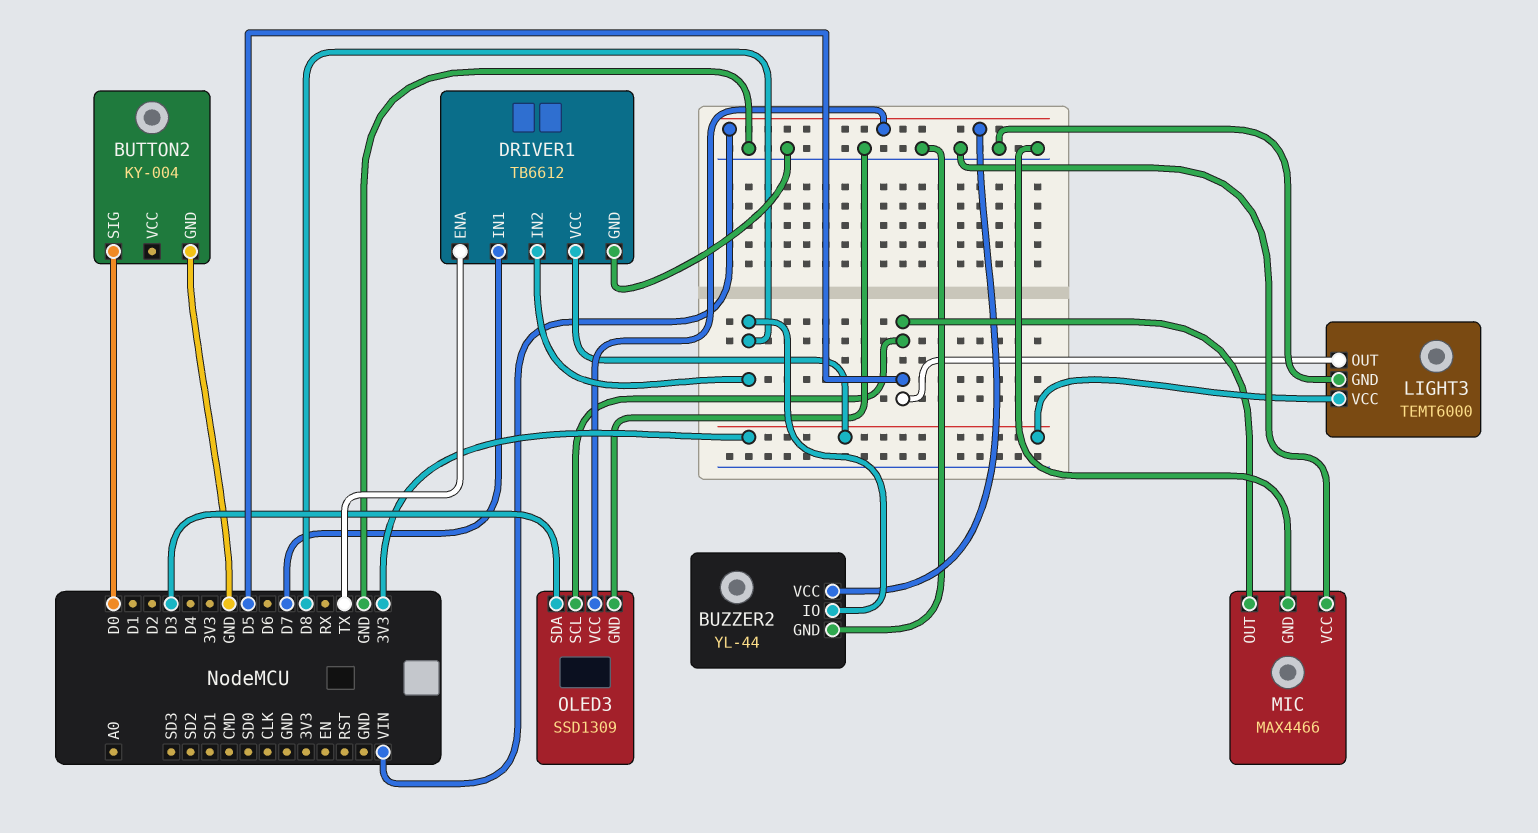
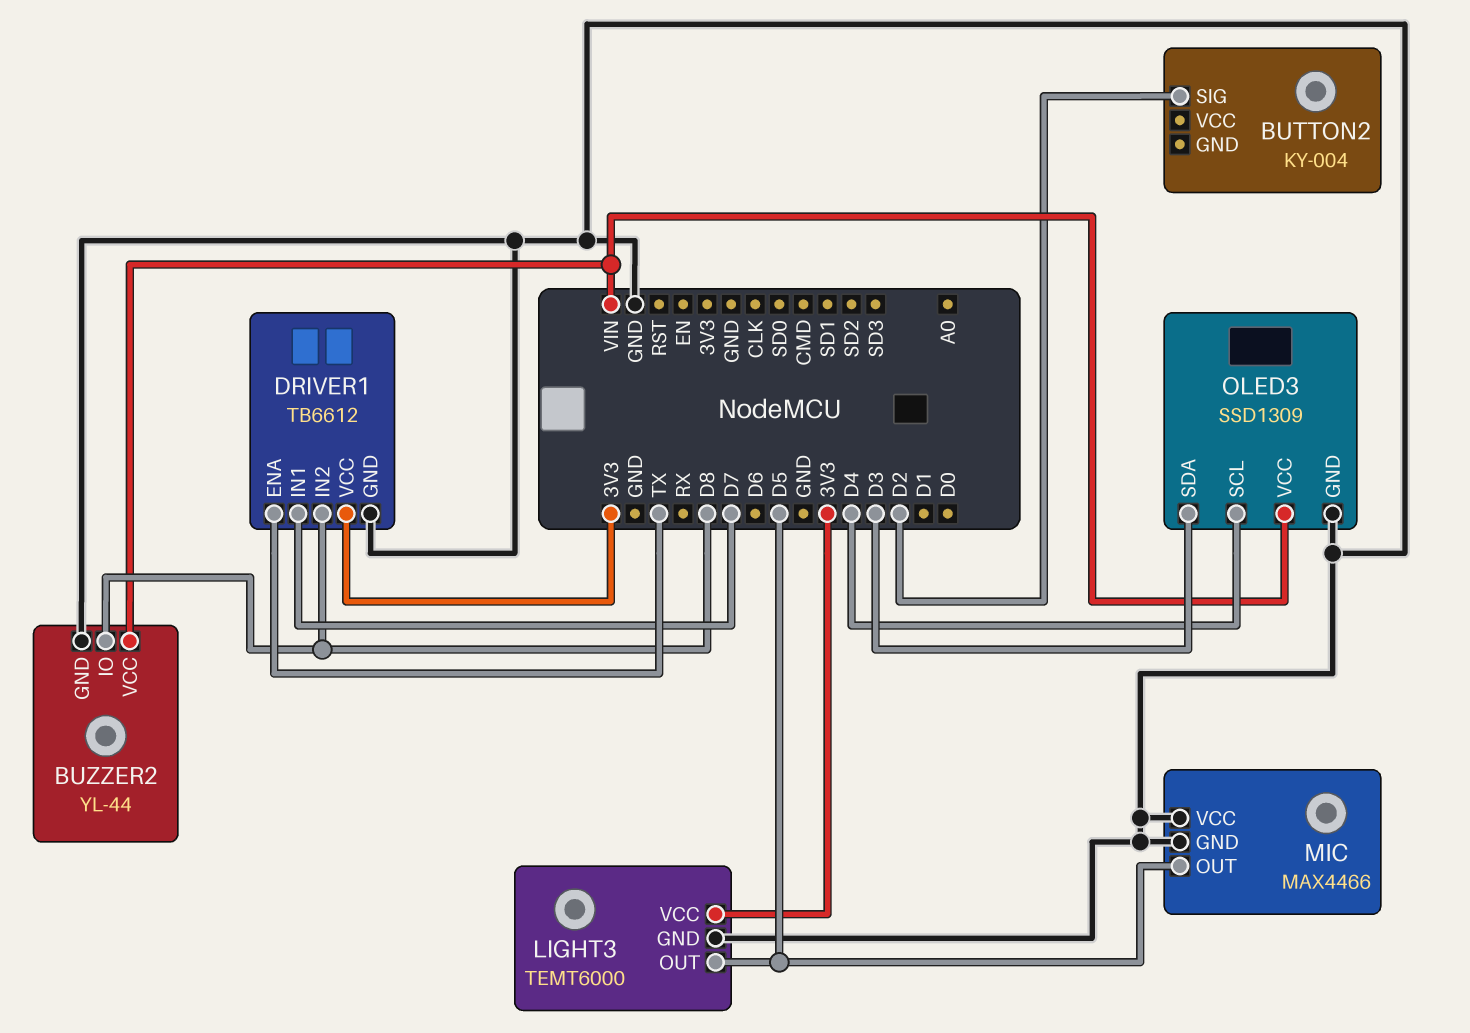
BUTTON2 pin GND: GND -> none
BUTTON2 pin SIG: D0 -> D2
OLED3 pin SCL: D5 -> D4

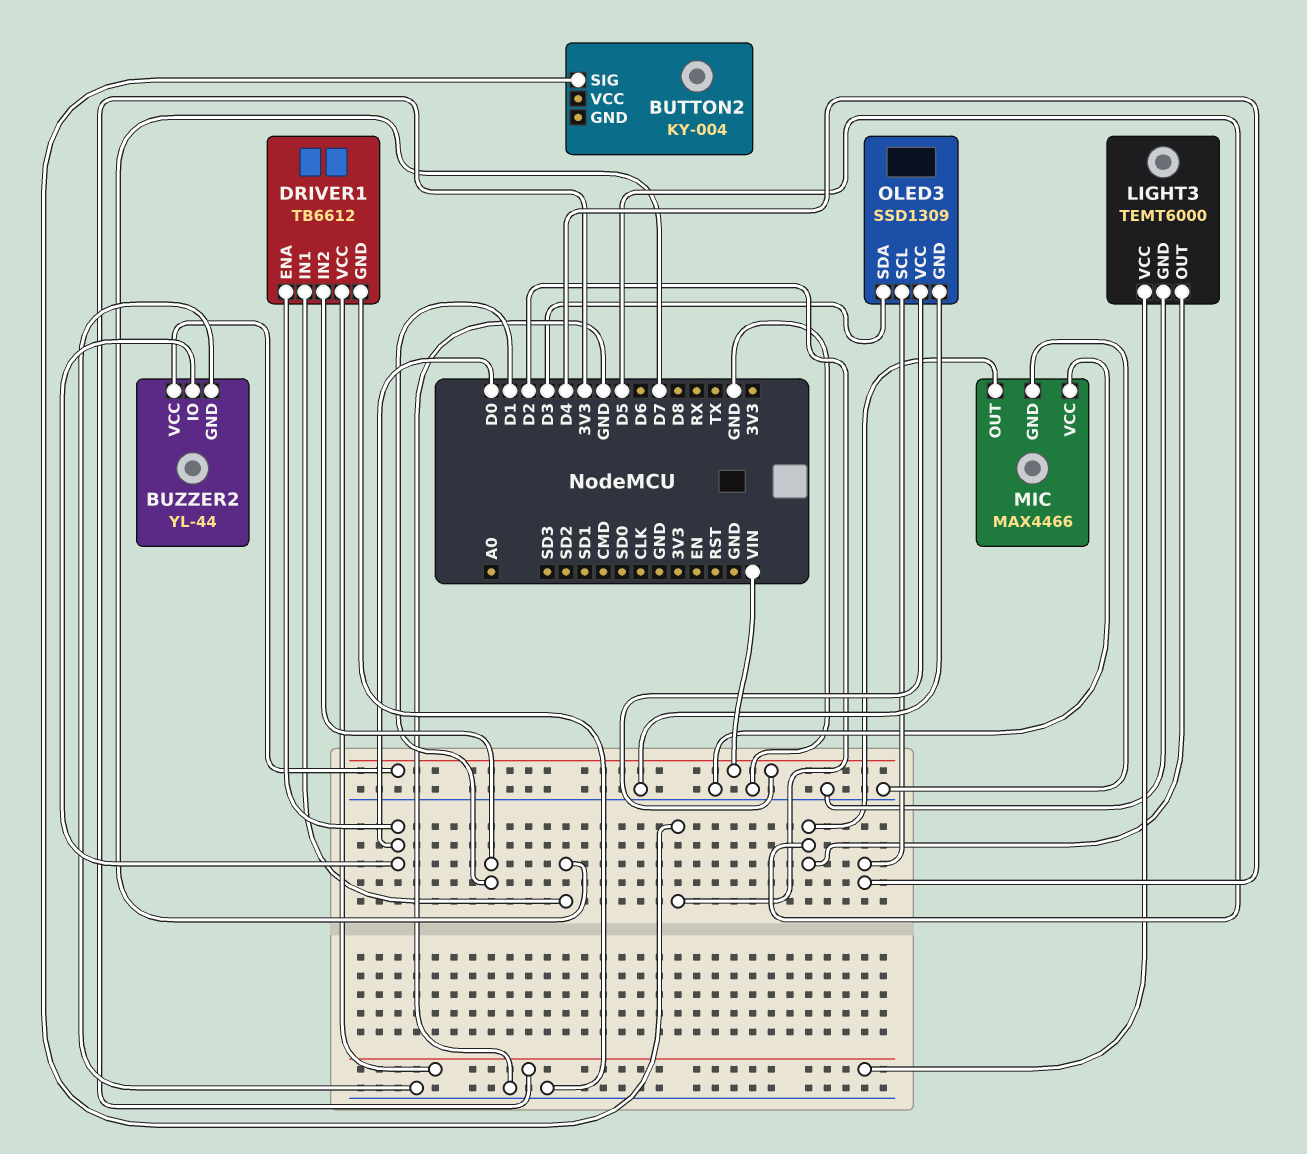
BUZZER2 pin IO: D8 -> D0
DRIVER1 pin ENA: TX -> D0
DRIVER1 pin IN2: D8 -> D1

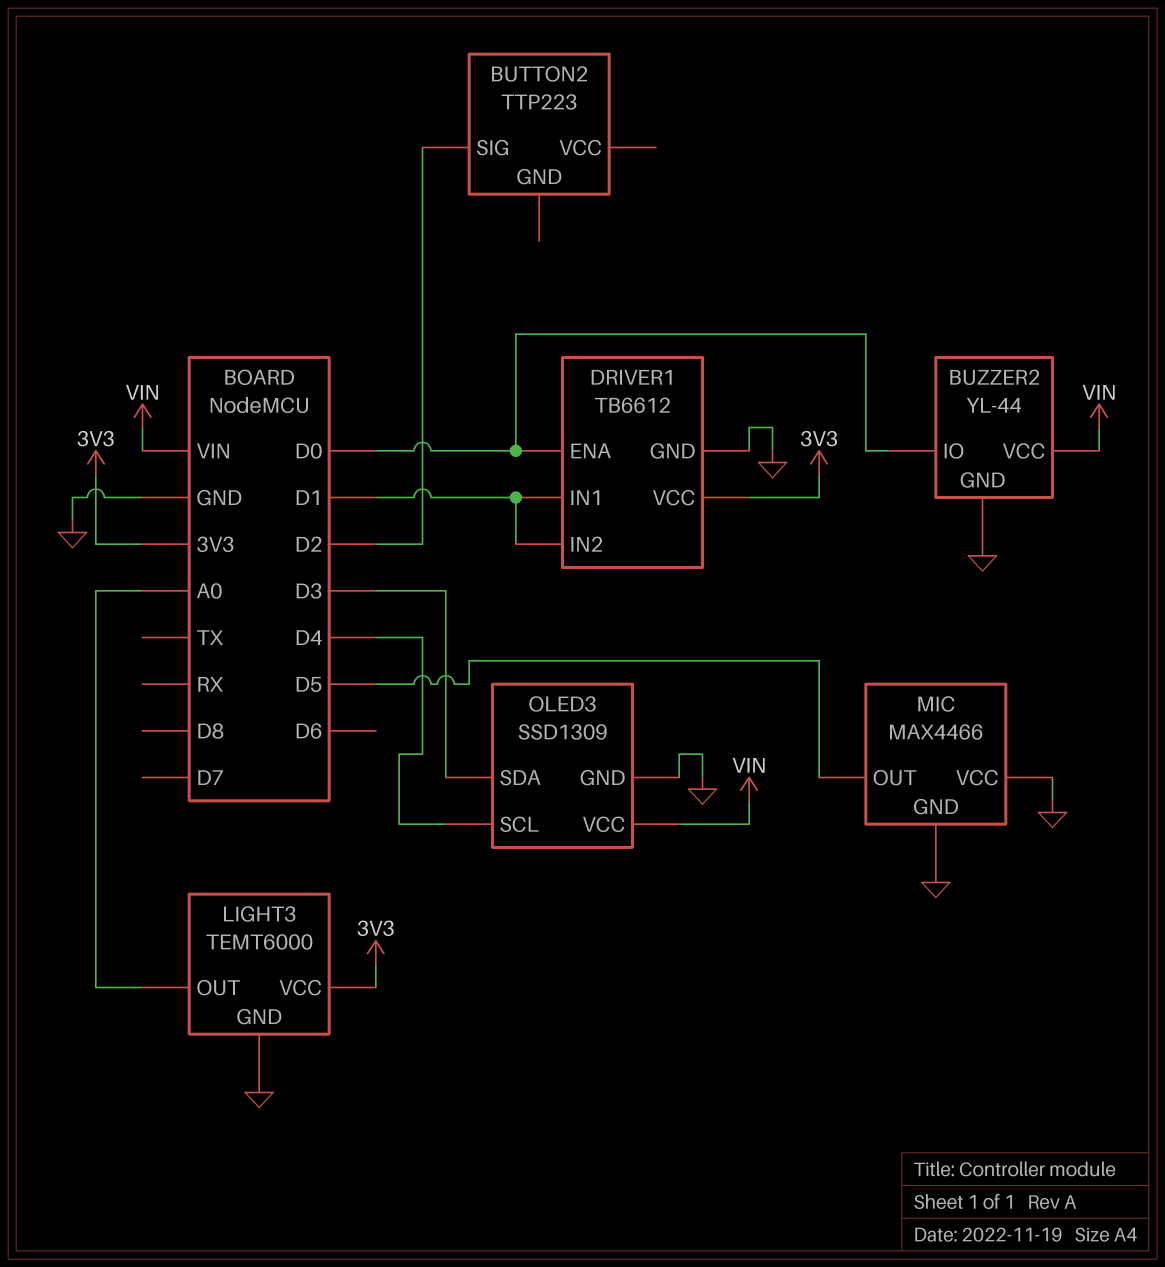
BUTTON2: KY-004 -> TTP223
DRIVER1 pin IN1: D7 -> D1
LIGHT3 pin OUT: D5 -> A0

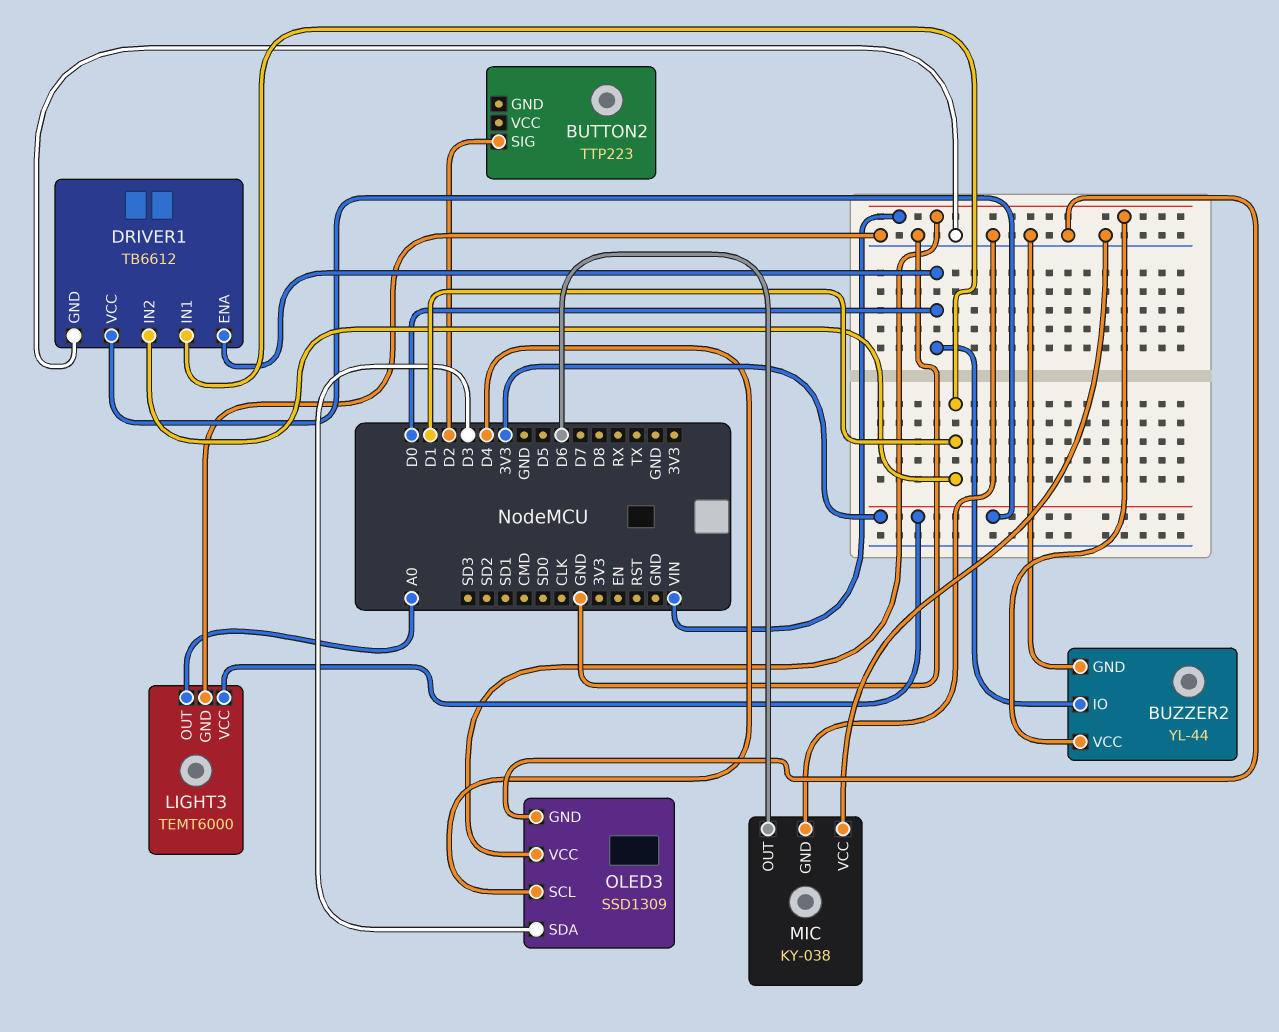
MIC: MAX4466 -> KY-038
MIC pin OUT: D5 -> D6

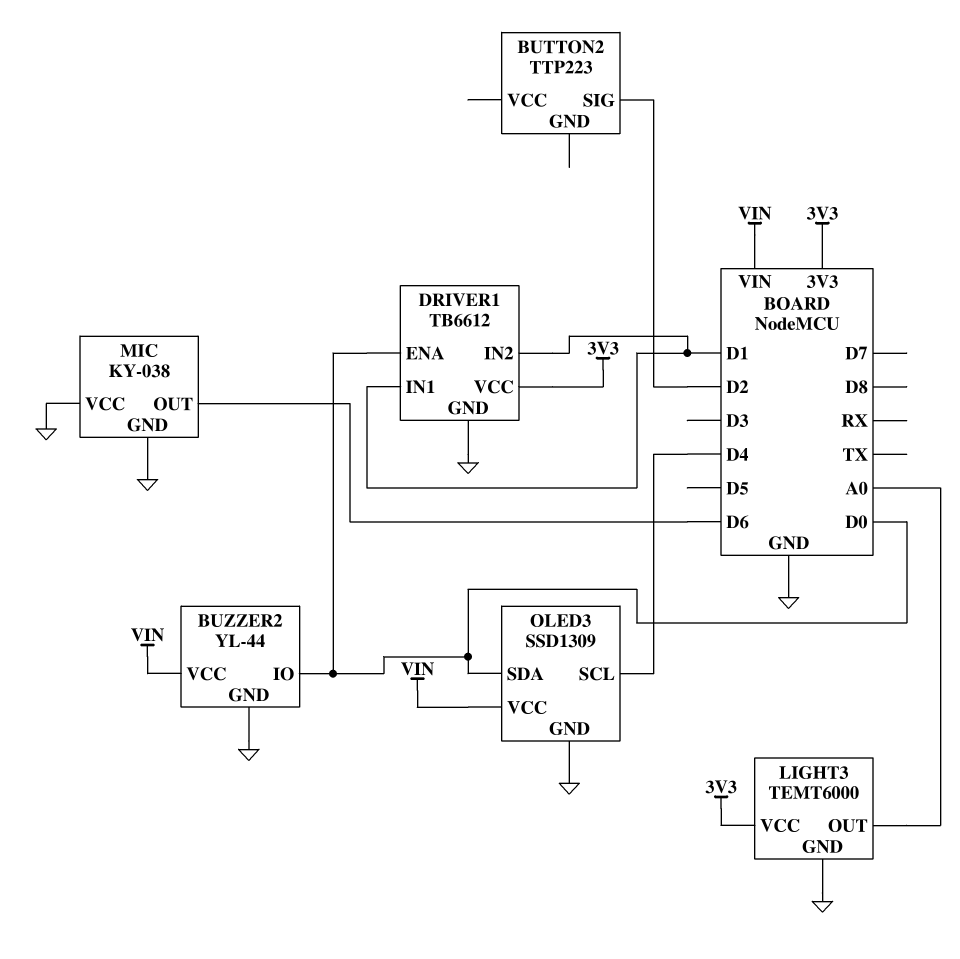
OLED3 pin SDA: D3 -> D0

